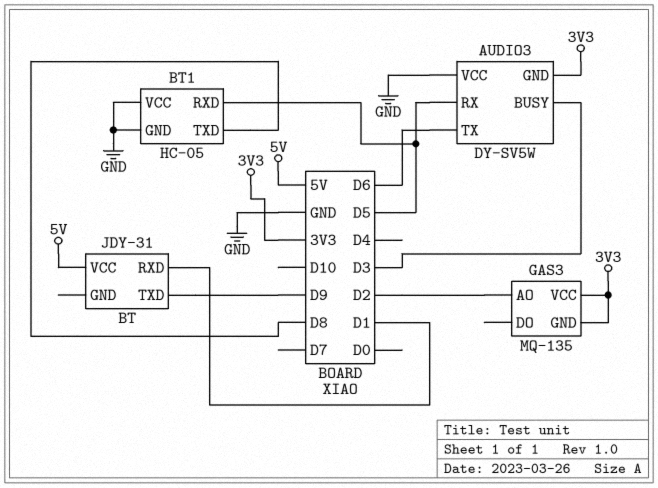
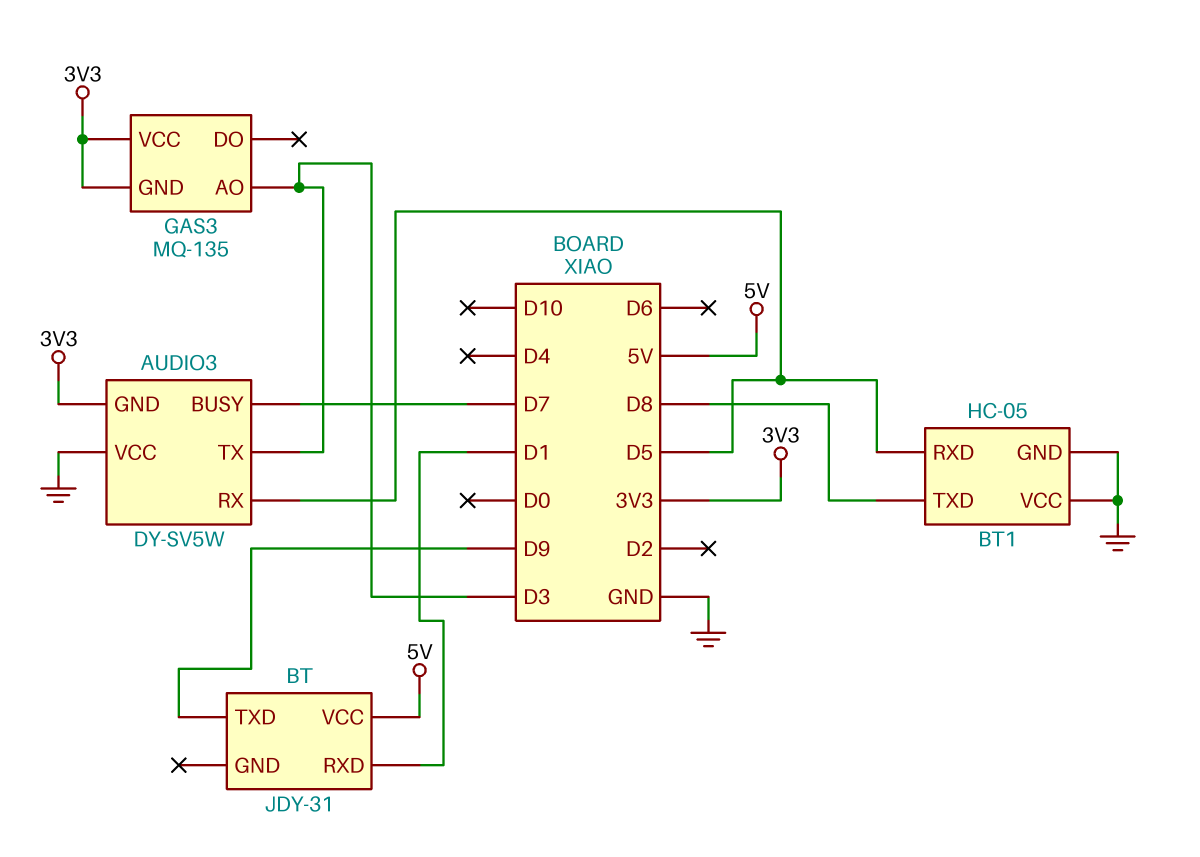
AUDIO3 pin BUSY: D3 -> D7
AUDIO3 pin TX: D6 -> D3
GAS3 pin AO: D2 -> D3

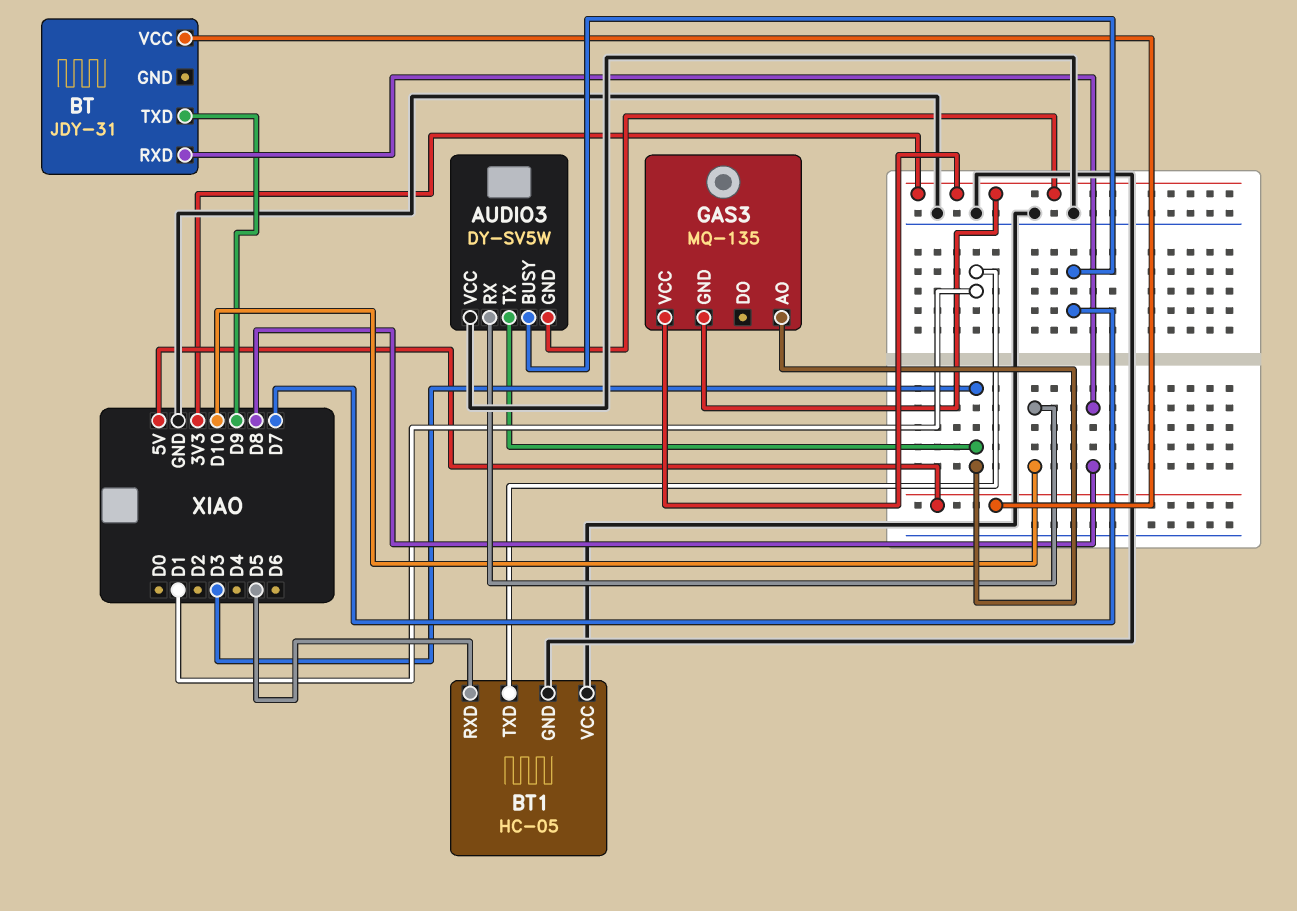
AUDIO3 pin RX: D5 -> D10
BT pin RXD: D1 -> D8
BT1 pin TXD: D8 -> D1

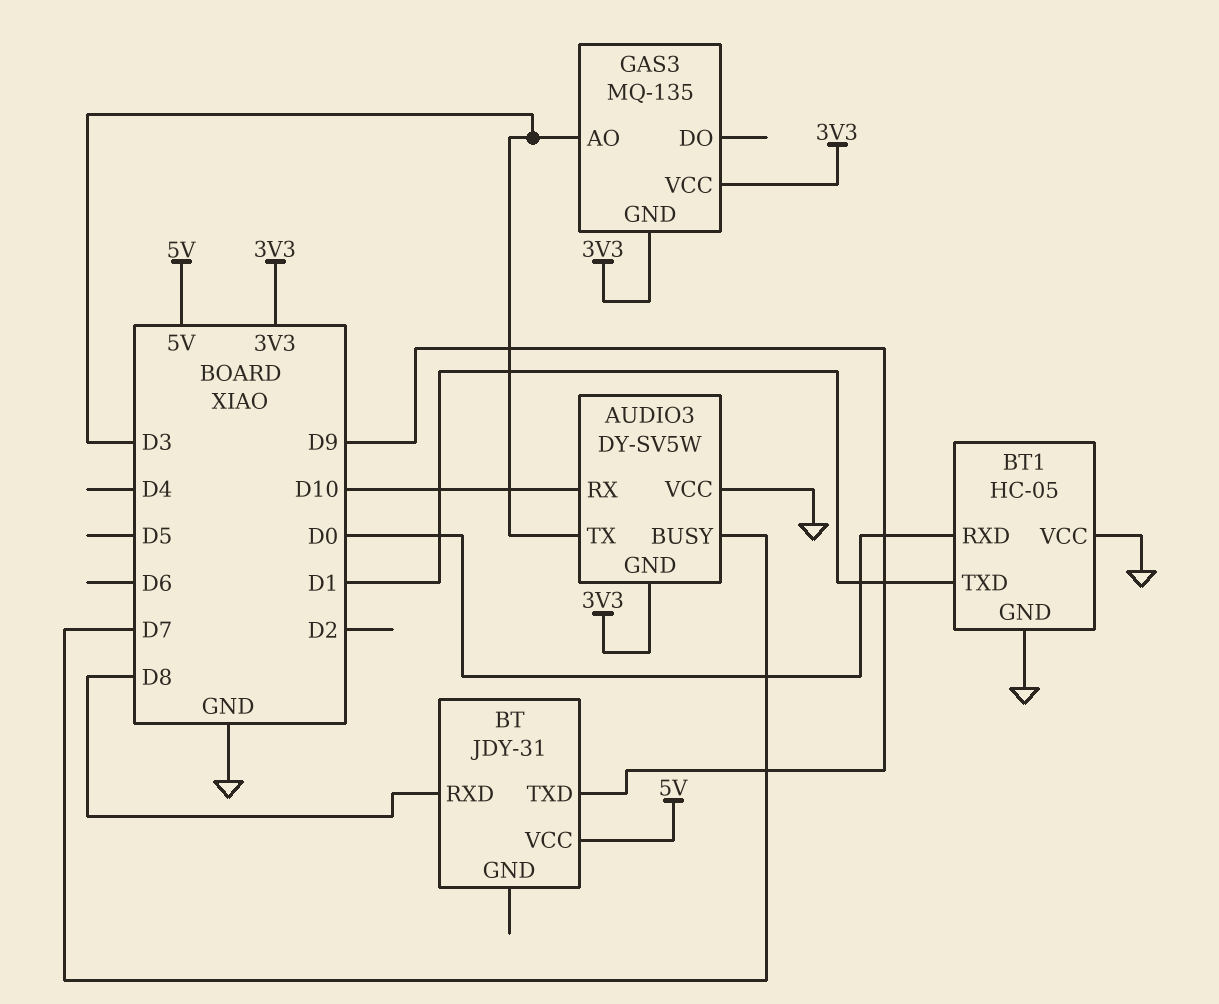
BT1 pin RXD: D5 -> D0

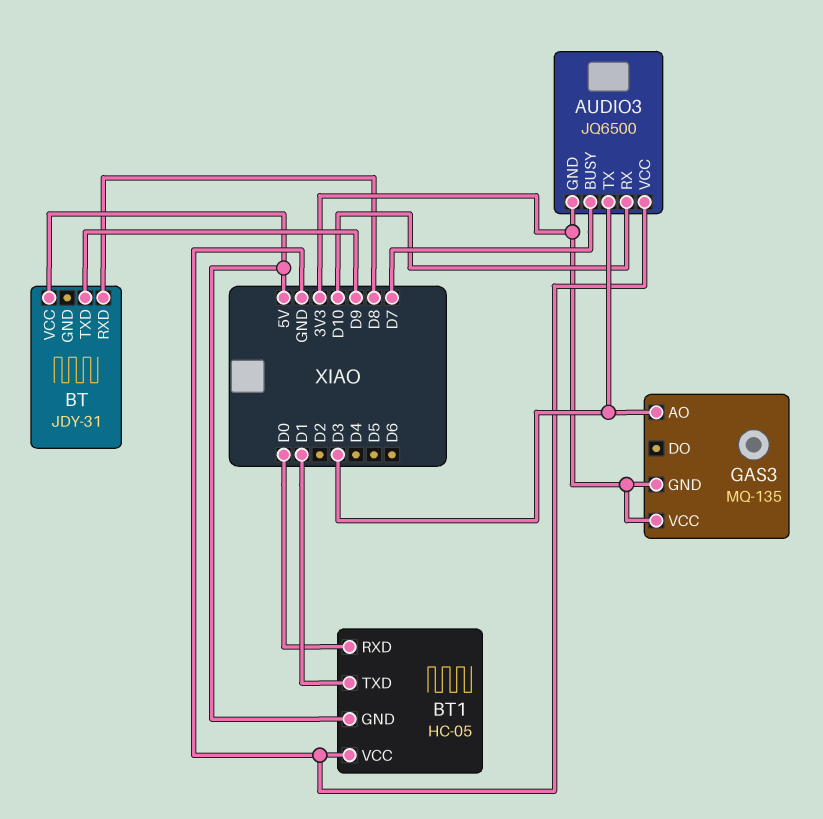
AUDIO3: DY-SV5W -> JQ6500
BT1 pin GND: GND -> 5V

